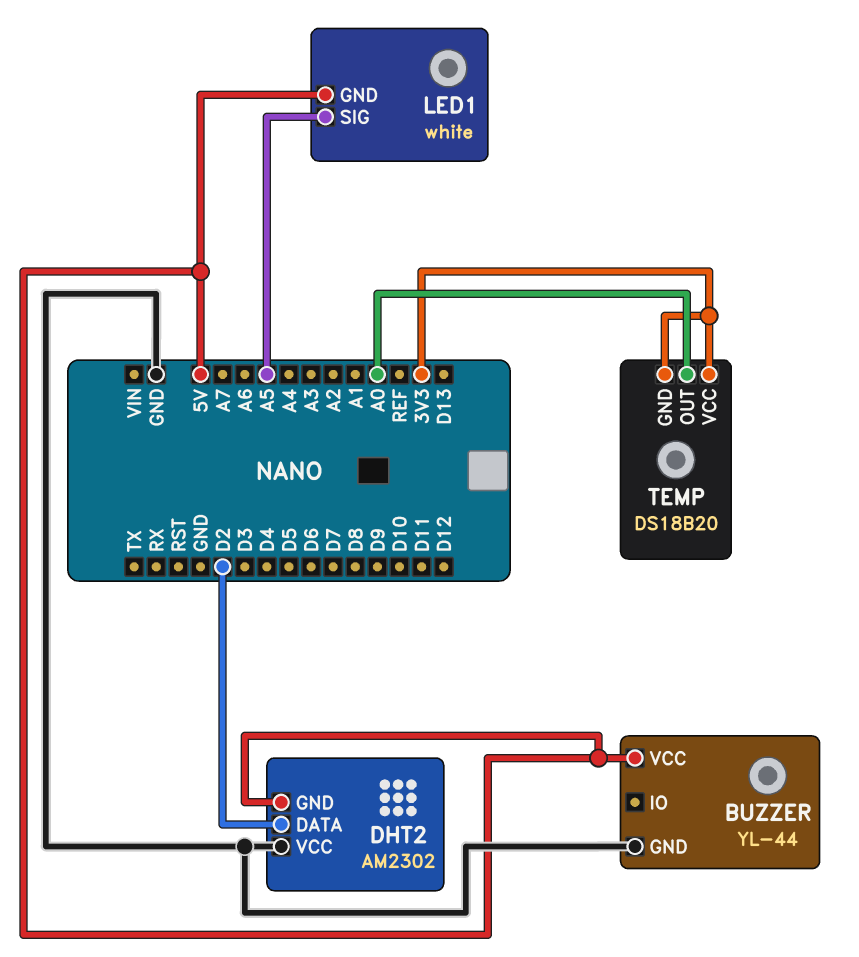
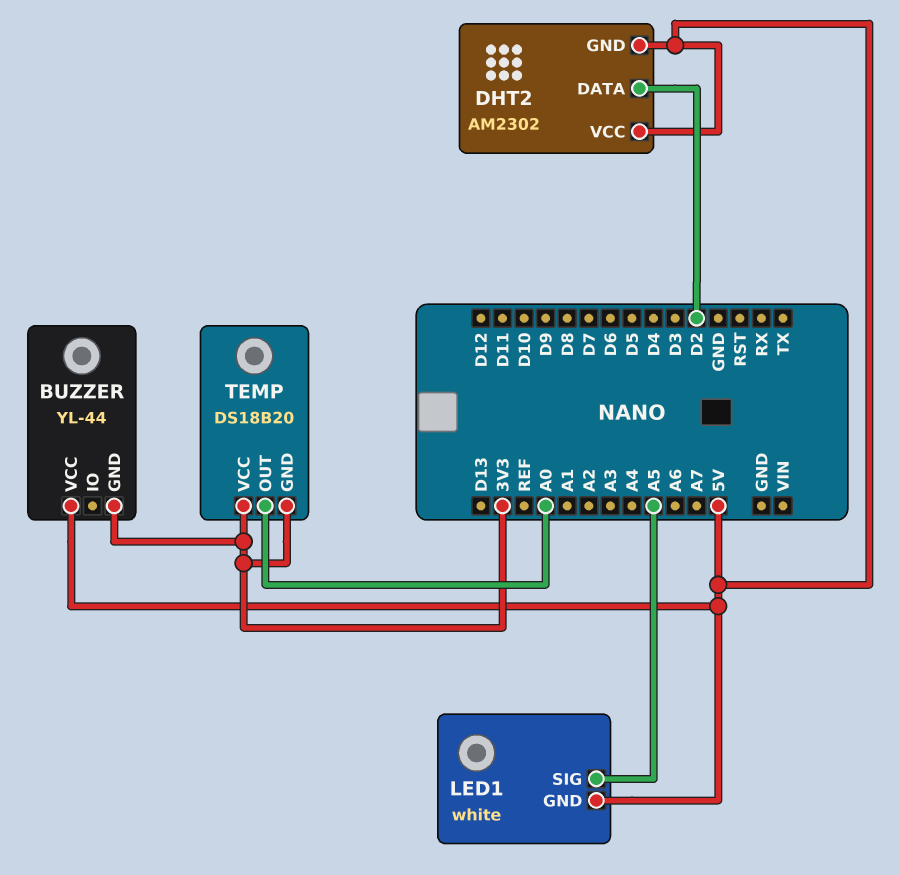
BUZZER pin GND: GND -> 3V3
DHT2 pin VCC: GND -> 5V

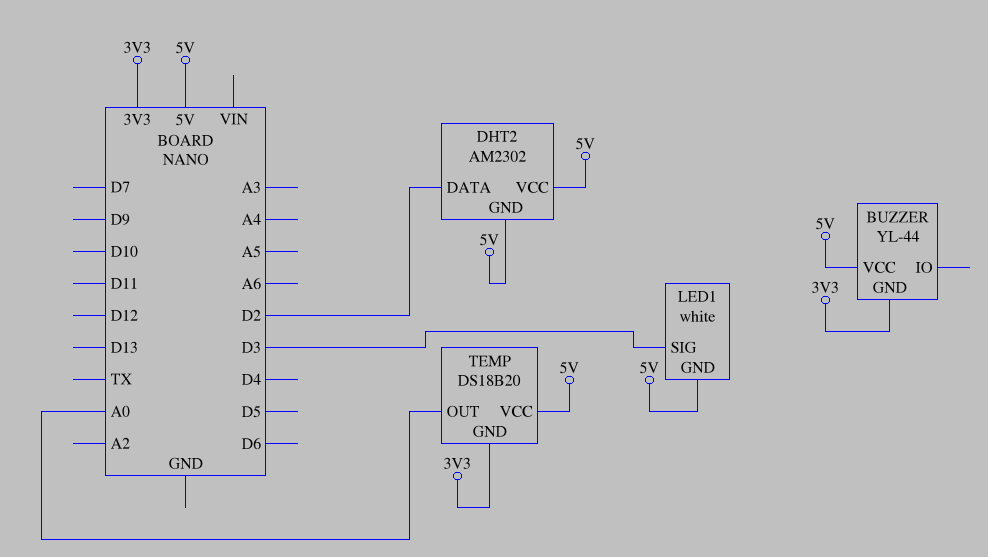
LED1 pin SIG: A5 -> D3
TEMP pin VCC: 3V3 -> 5V

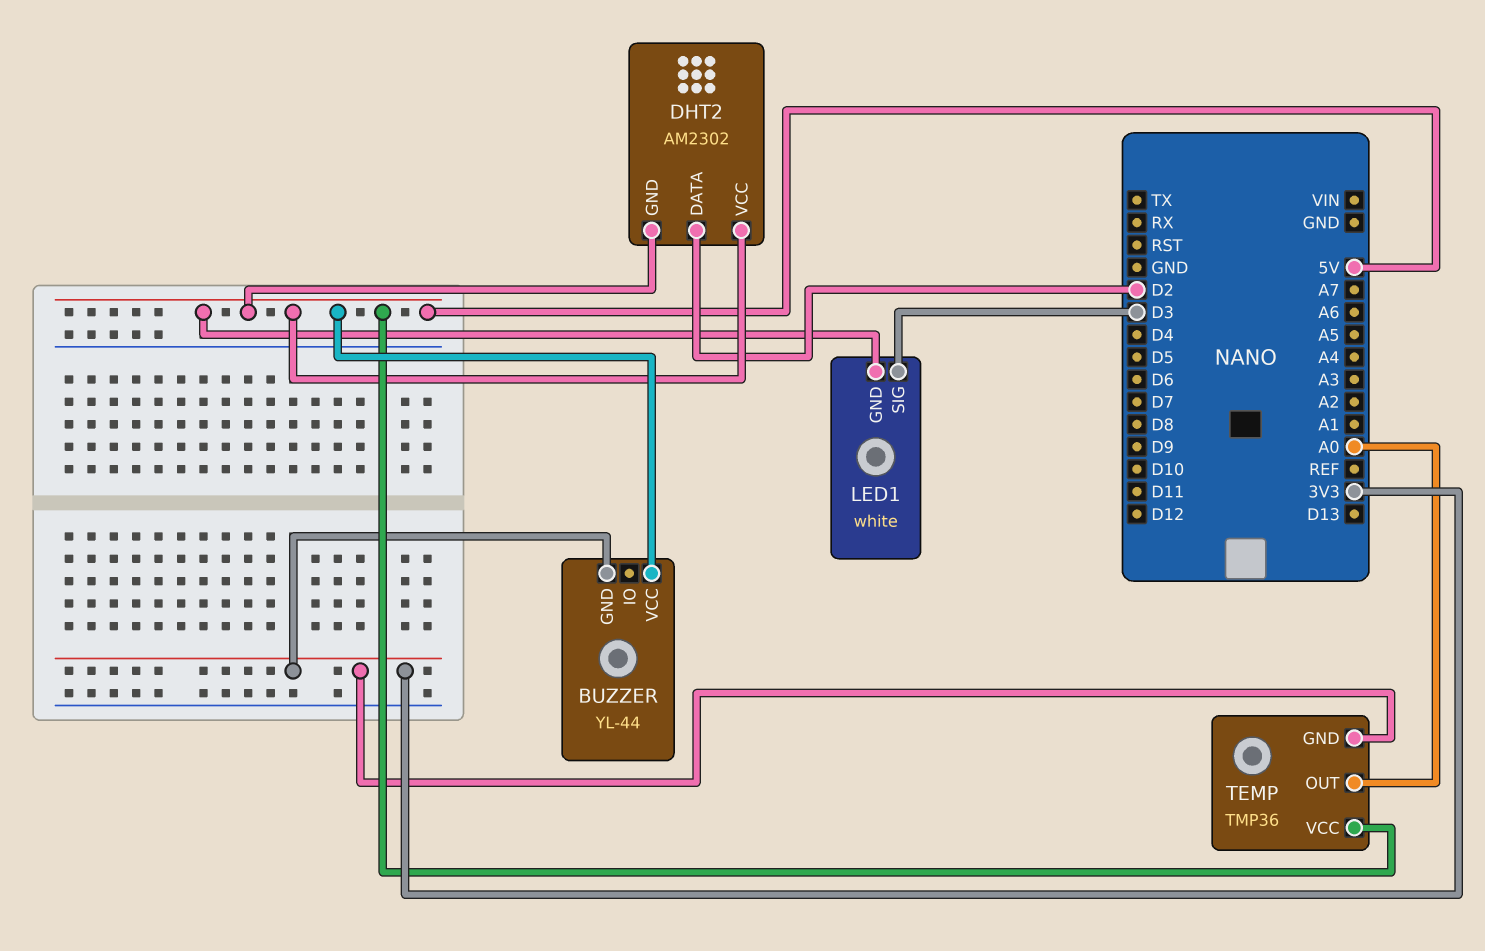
TEMP: DS18B20 -> TMP36

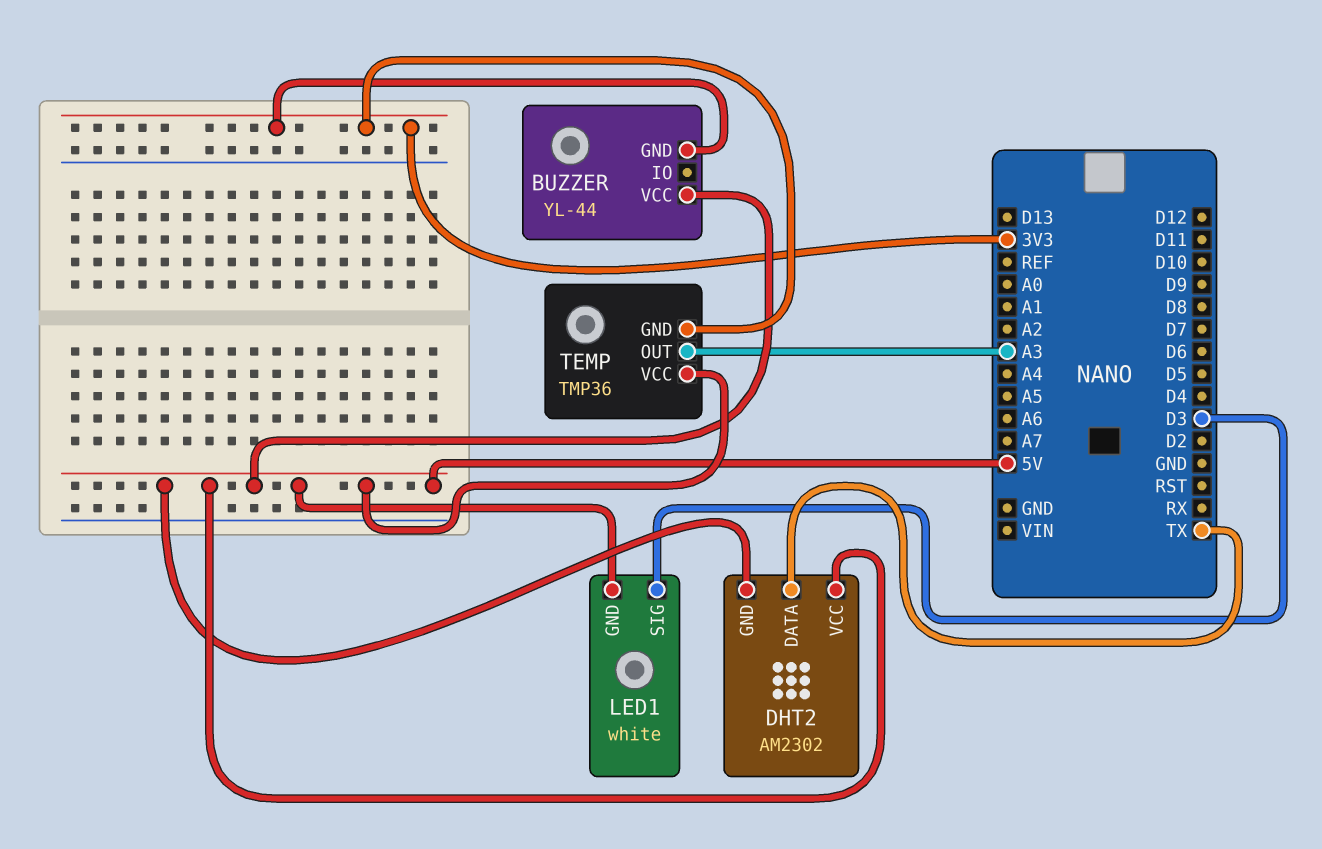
DHT2 pin DATA: D2 -> TX
TEMP pin OUT: A0 -> A3

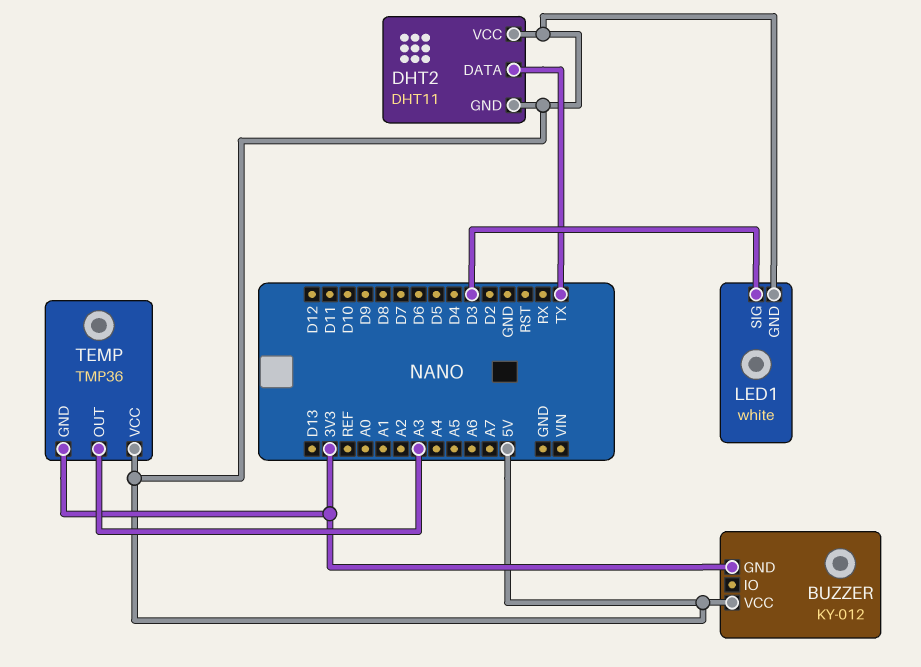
BUZZER: YL-44 -> KY-012
DHT2: AM2302 -> DHT11

